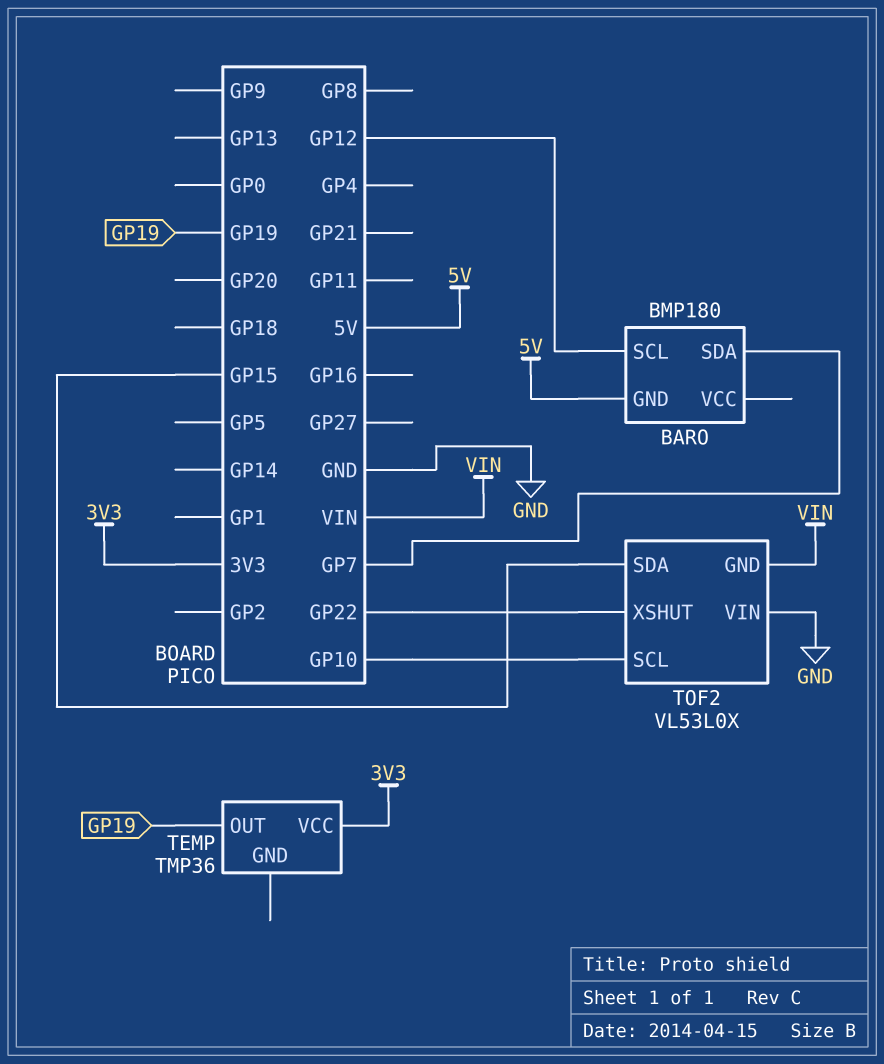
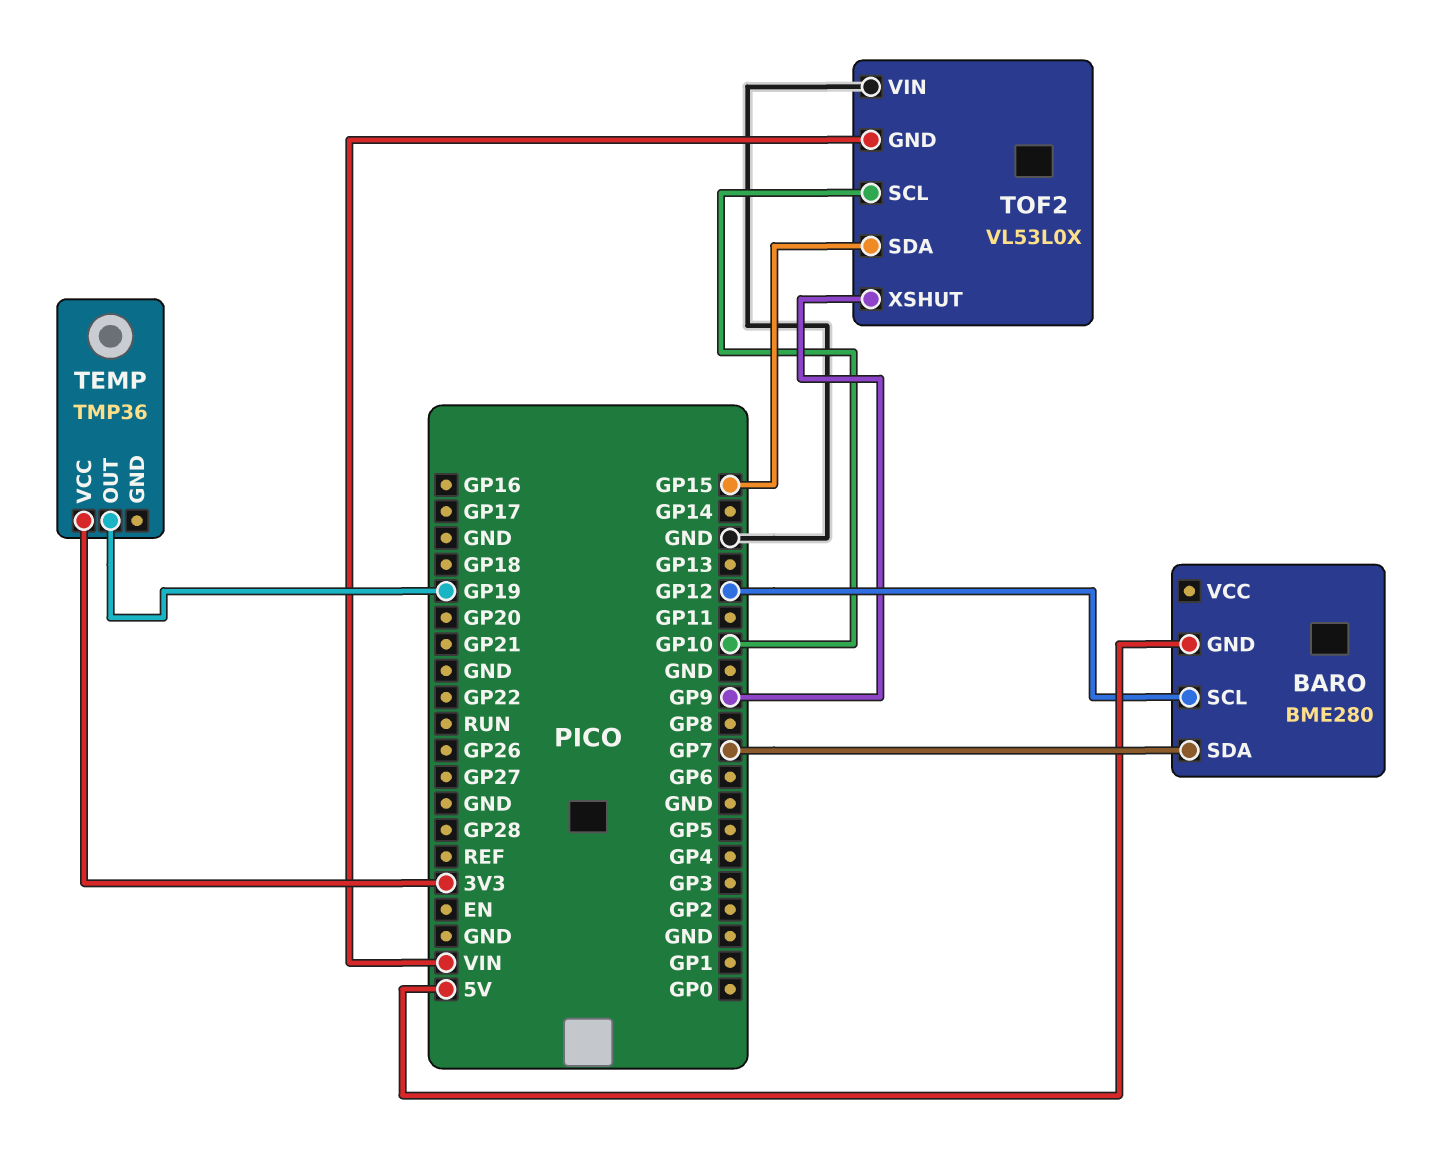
BARO: BMP180 -> BME280
TOF2 pin XSHUT: GP22 -> GP9

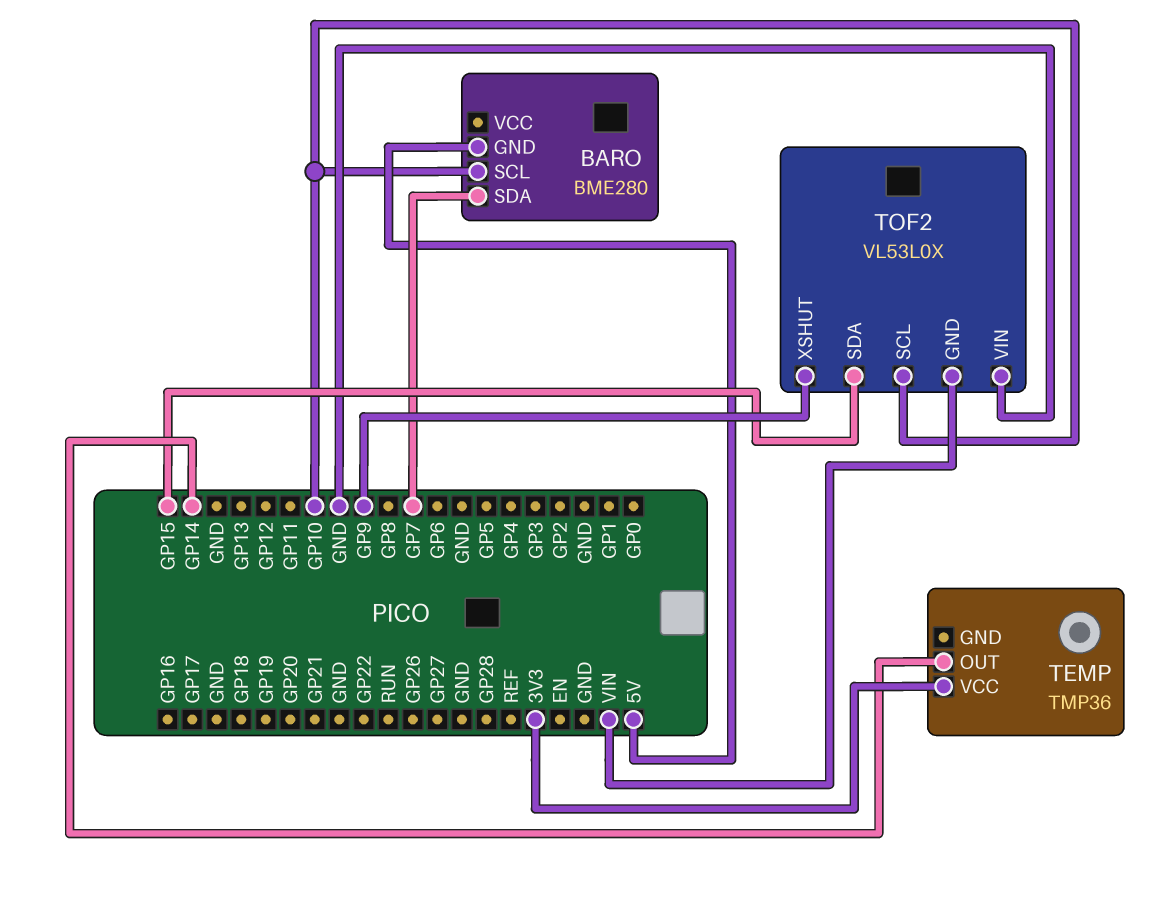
BARO pin SCL: GP12 -> GP10
TEMP pin OUT: GP19 -> GP14

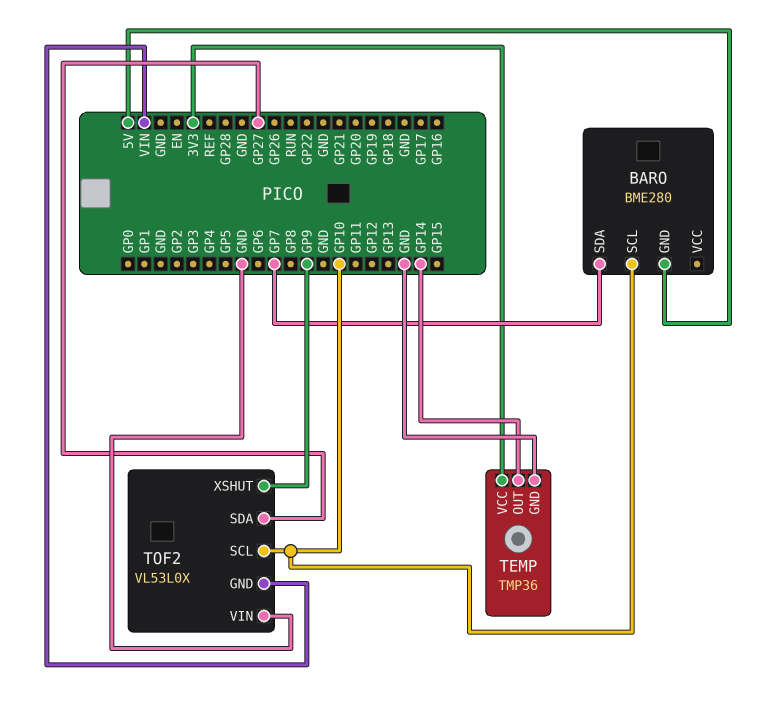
TEMP pin GND: none -> GND
TOF2 pin SDA: GP15 -> GP27

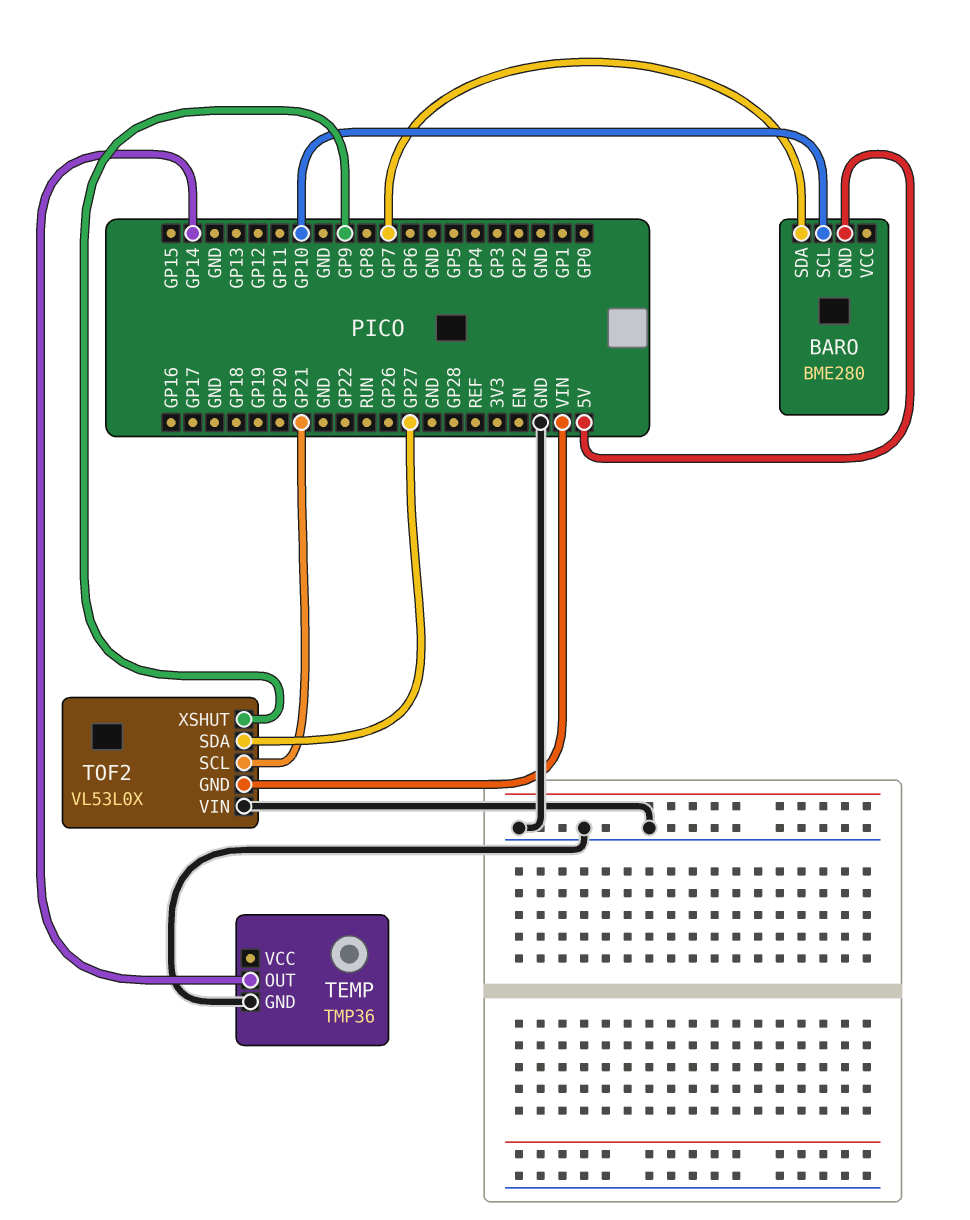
TEMP pin VCC: 3V3 -> none
TOF2 pin SCL: GP10 -> GP21

